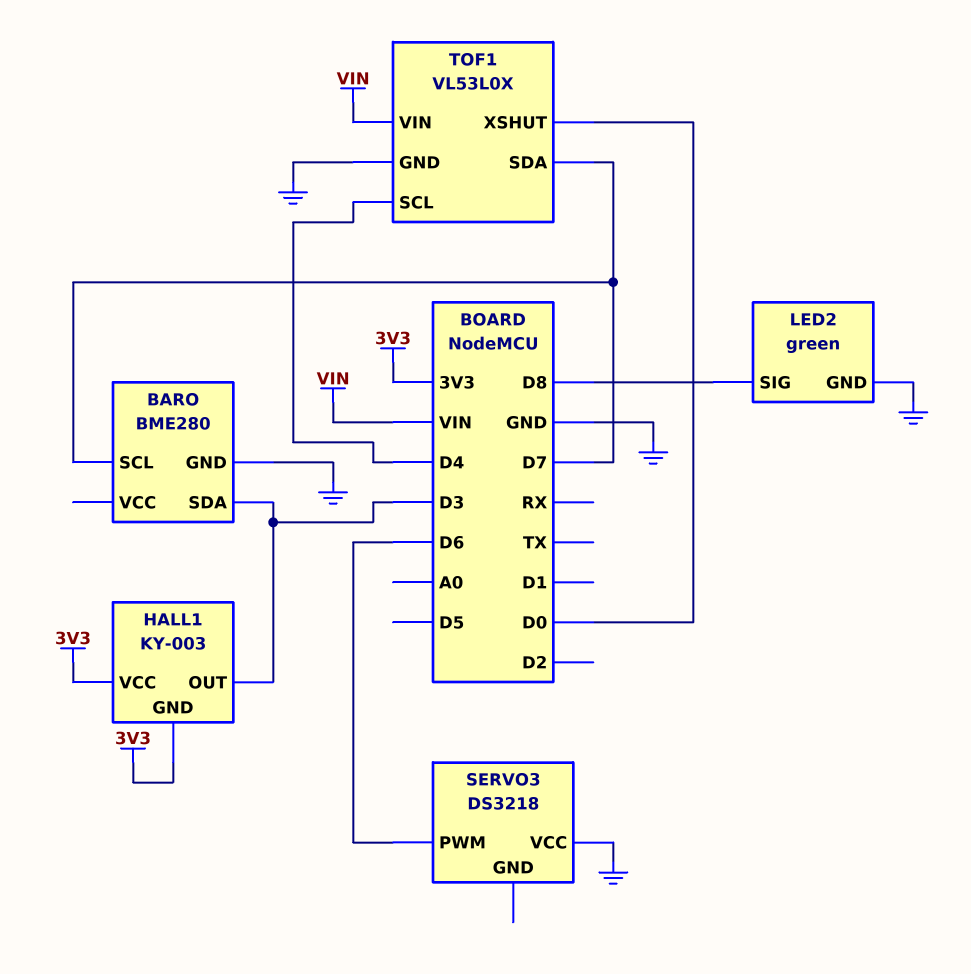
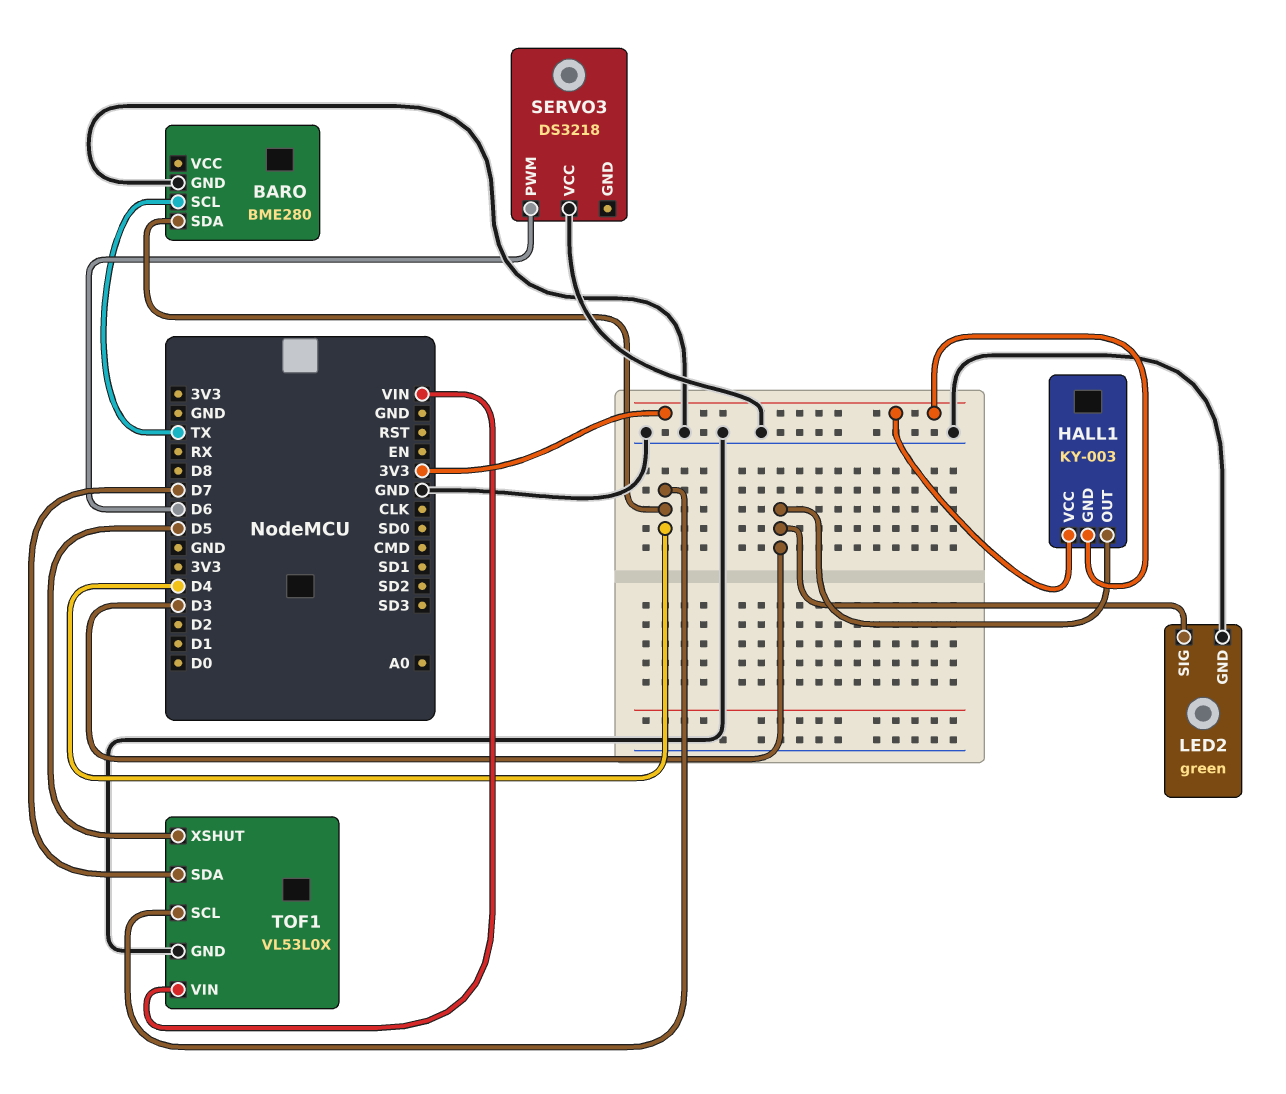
BARO pin SCL: D7 -> TX
BARO pin SDA: D3 -> D4
LED2 pin SIG: D8 -> D3
TOF1 pin XSHUT: D0 -> D5

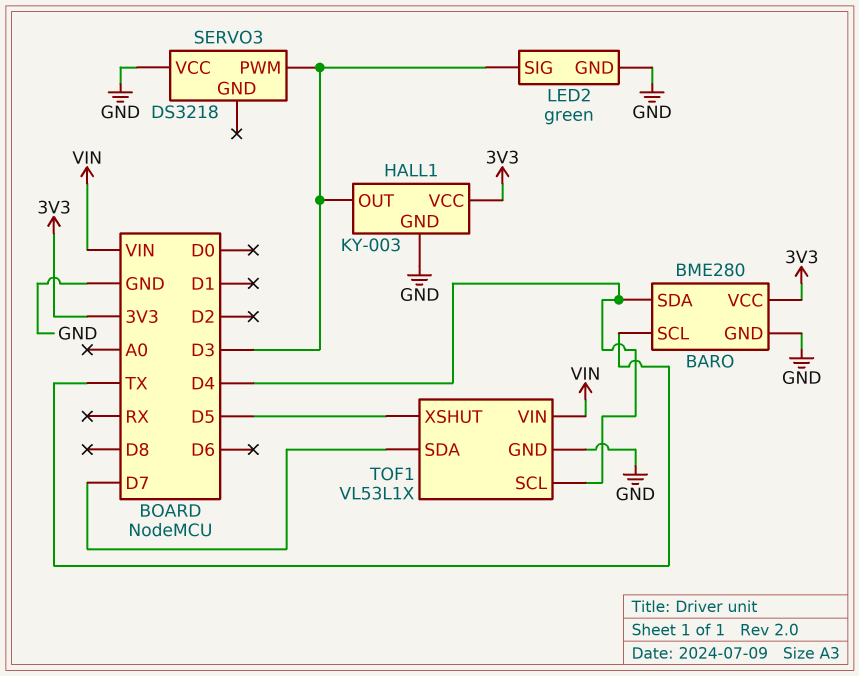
BARO pin VCC: none -> 3V3
HALL1 pin GND: 3V3 -> GND
SERVO3 pin PWM: D6 -> D3
TOF1: VL53L0X -> VL53L1X

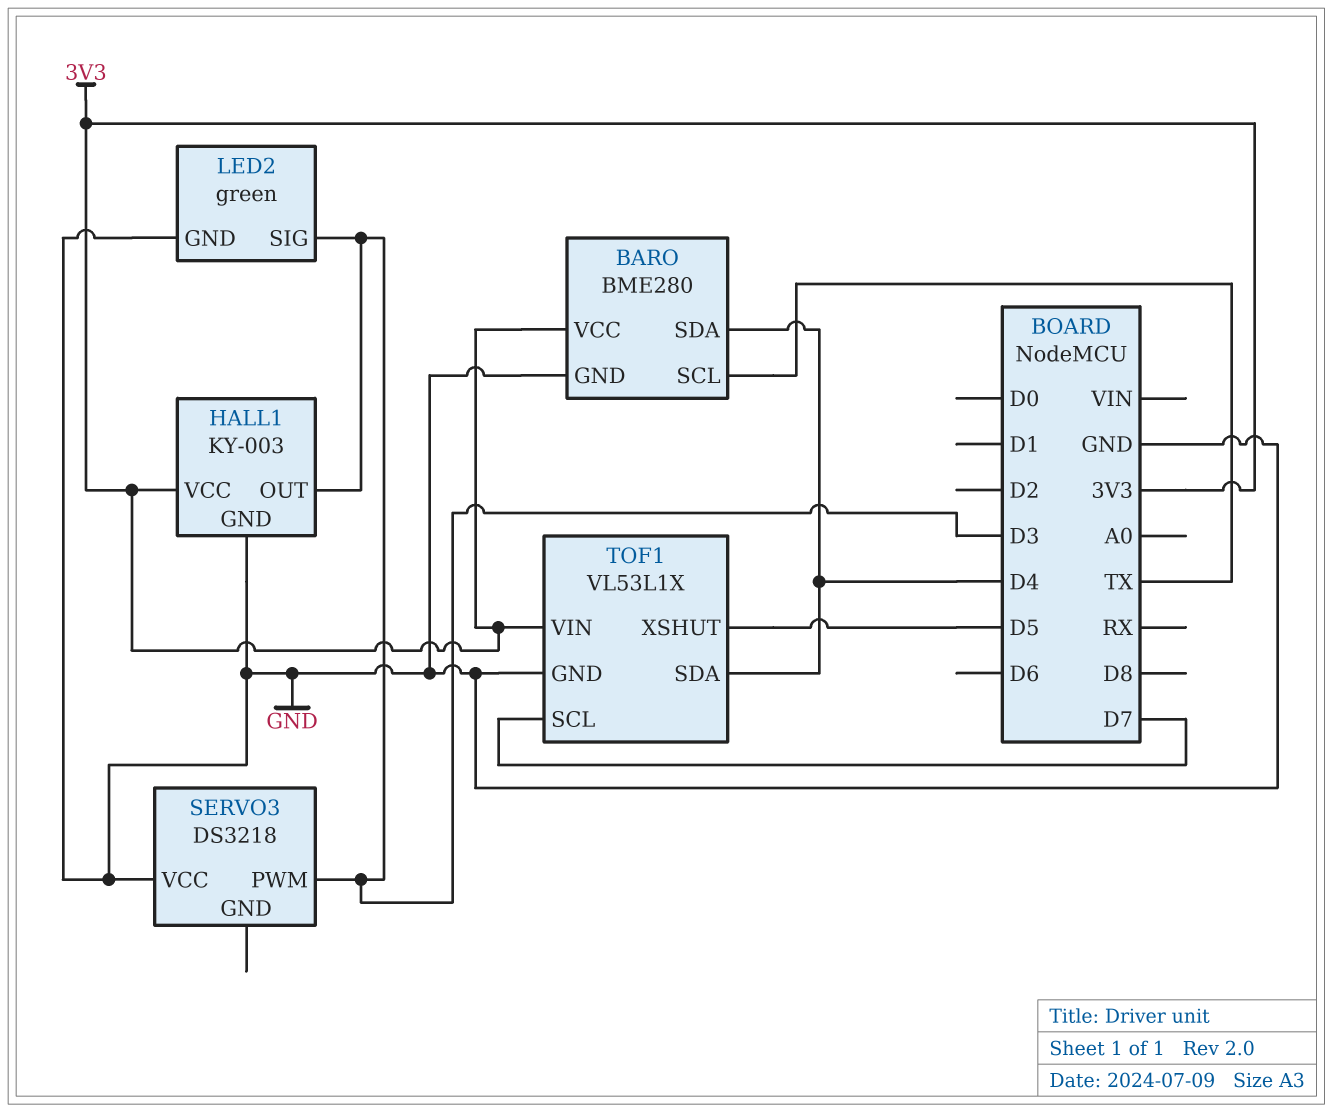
TOF1 pin SCL: D4 -> D7
TOF1 pin SDA: D7 -> D4
TOF1 pin VIN: VIN -> 3V3

